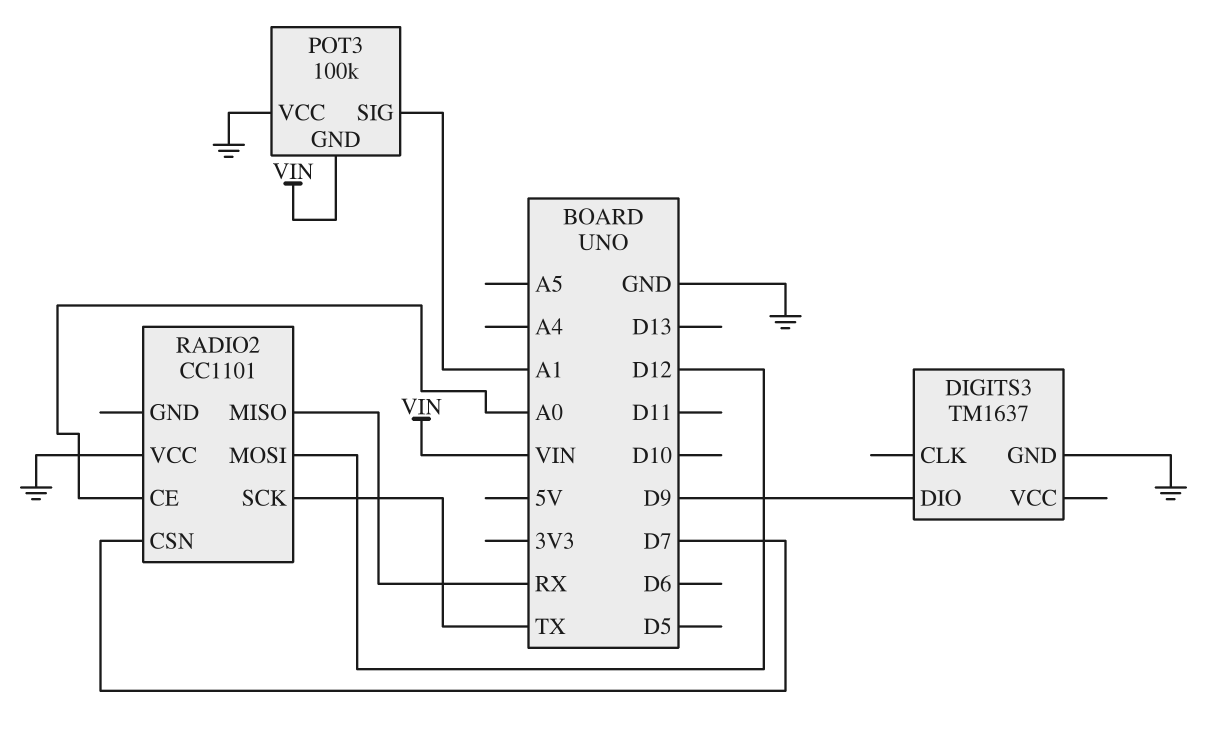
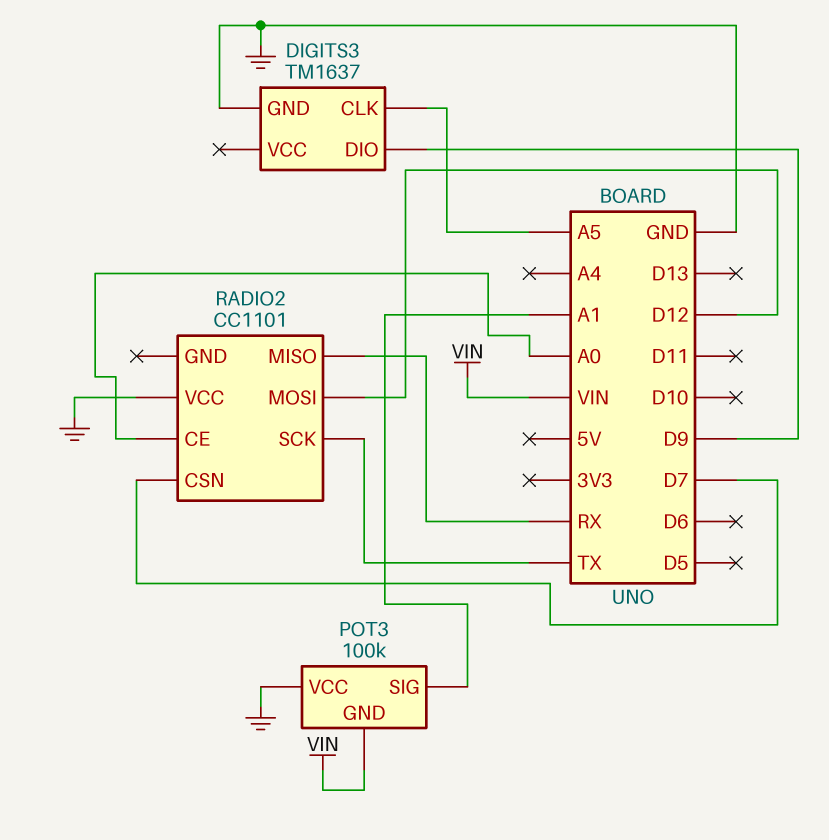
DIGITS3 pin CLK: none -> A5

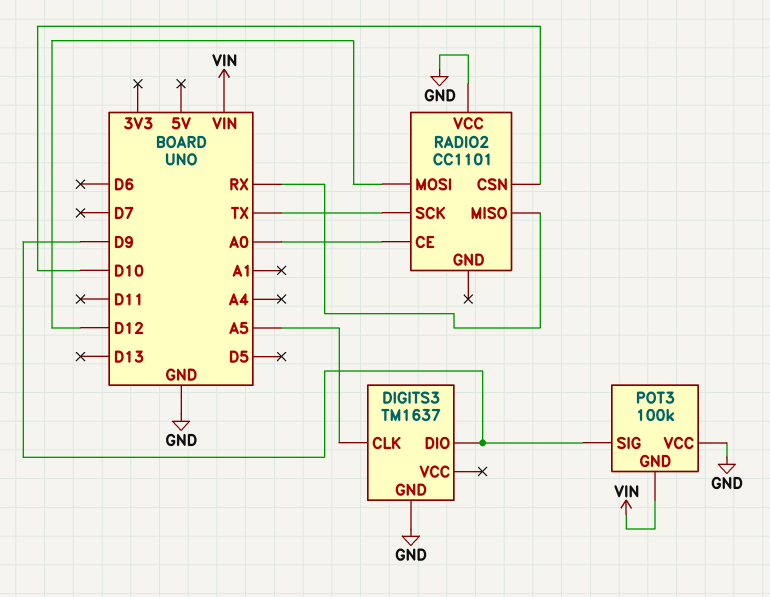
POT3 pin SIG: A1 -> D9
RADIO2 pin CSN: D7 -> D10

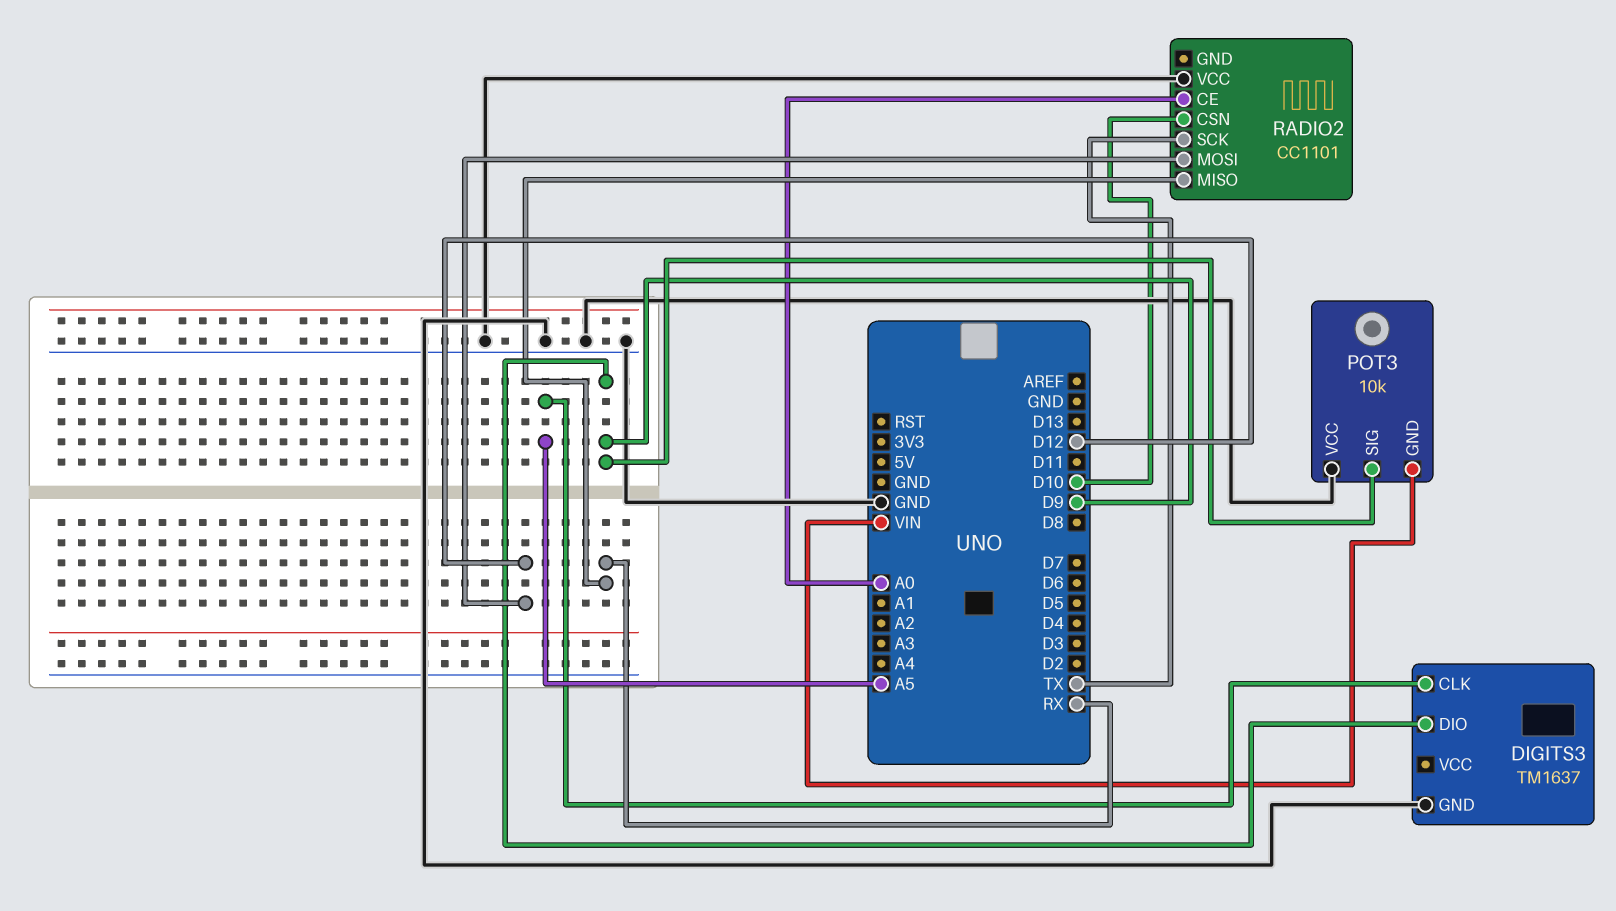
POT3: 100k -> 10k

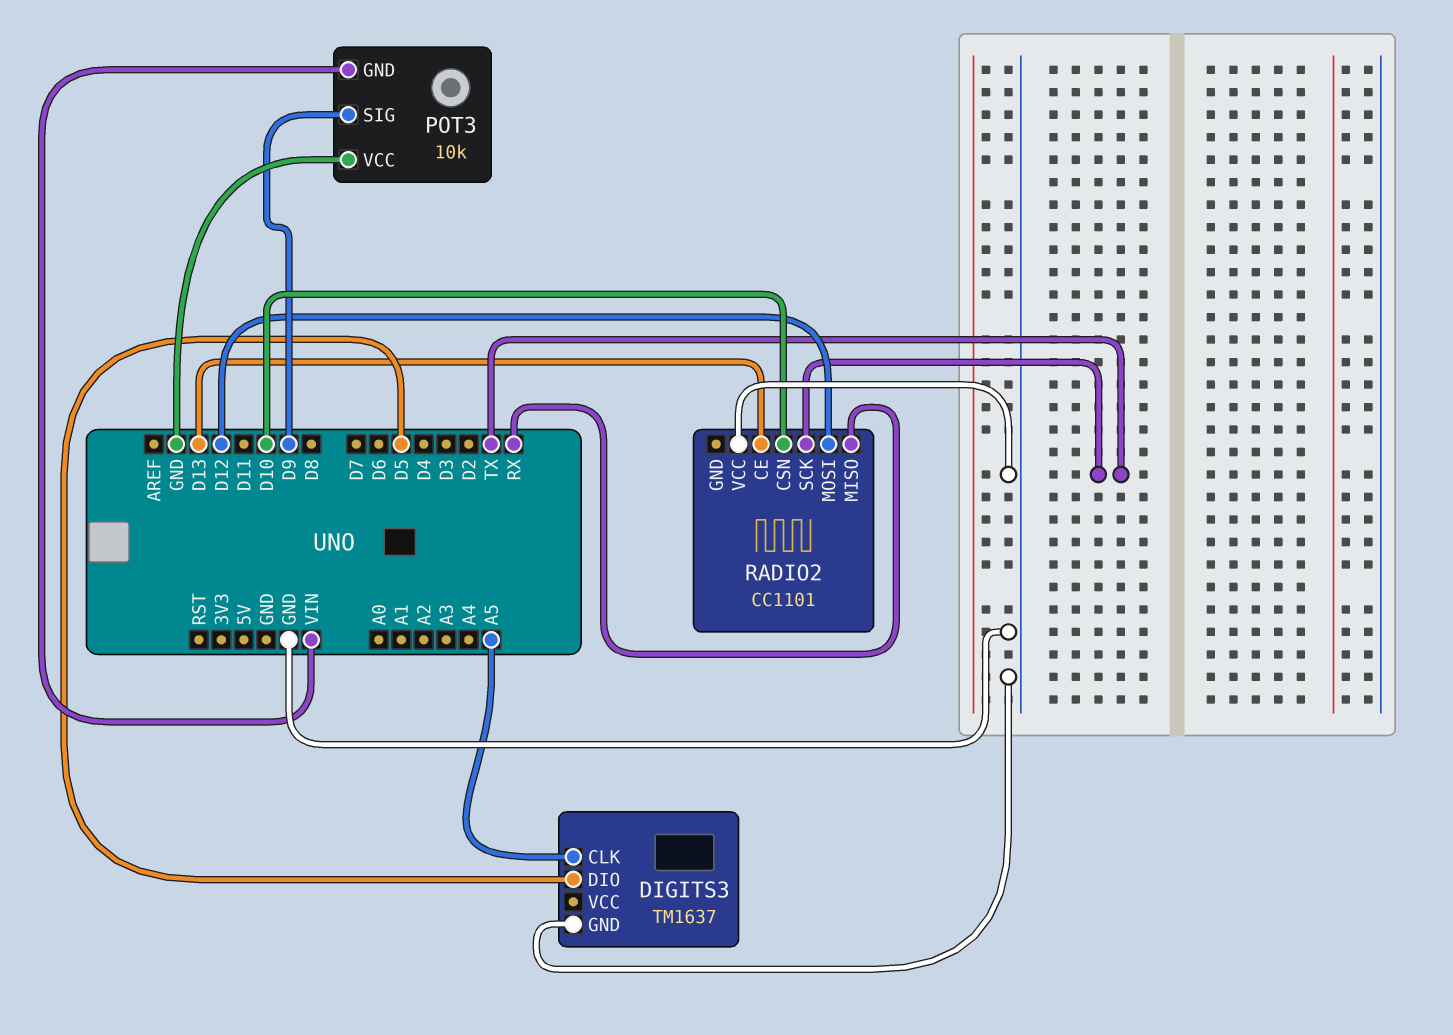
DIGITS3 pin DIO: D9 -> D5
RADIO2 pin CE: A0 -> D13

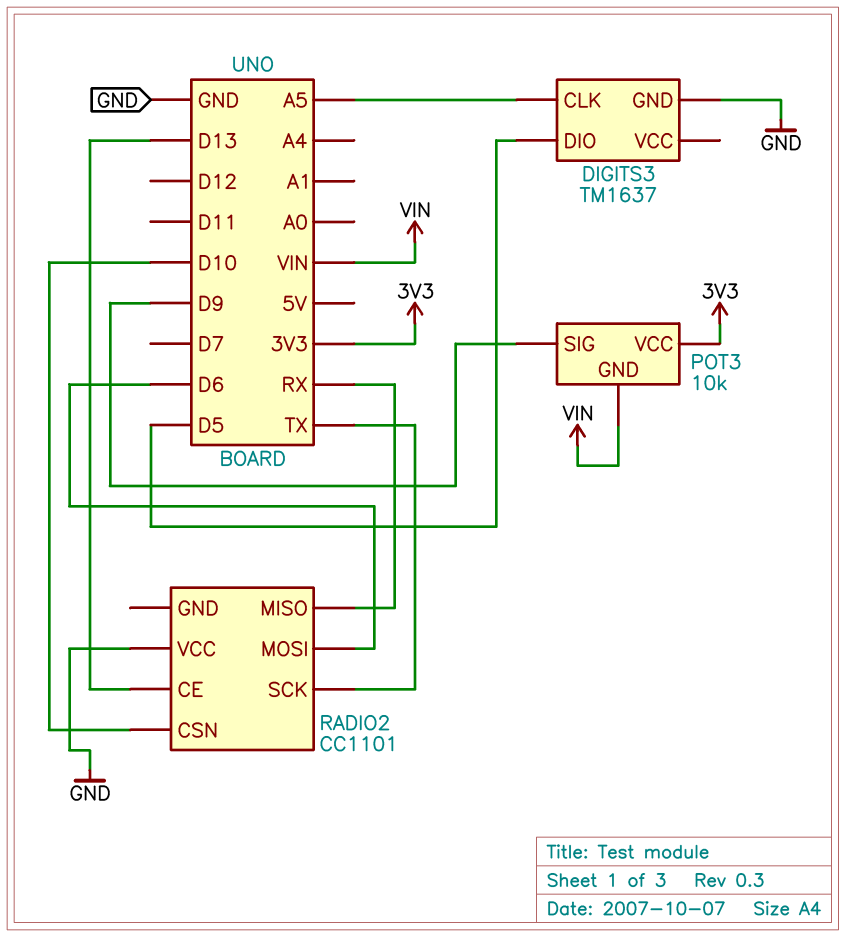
POT3 pin VCC: GND -> 3V3
RADIO2 pin MOSI: D12 -> D6

